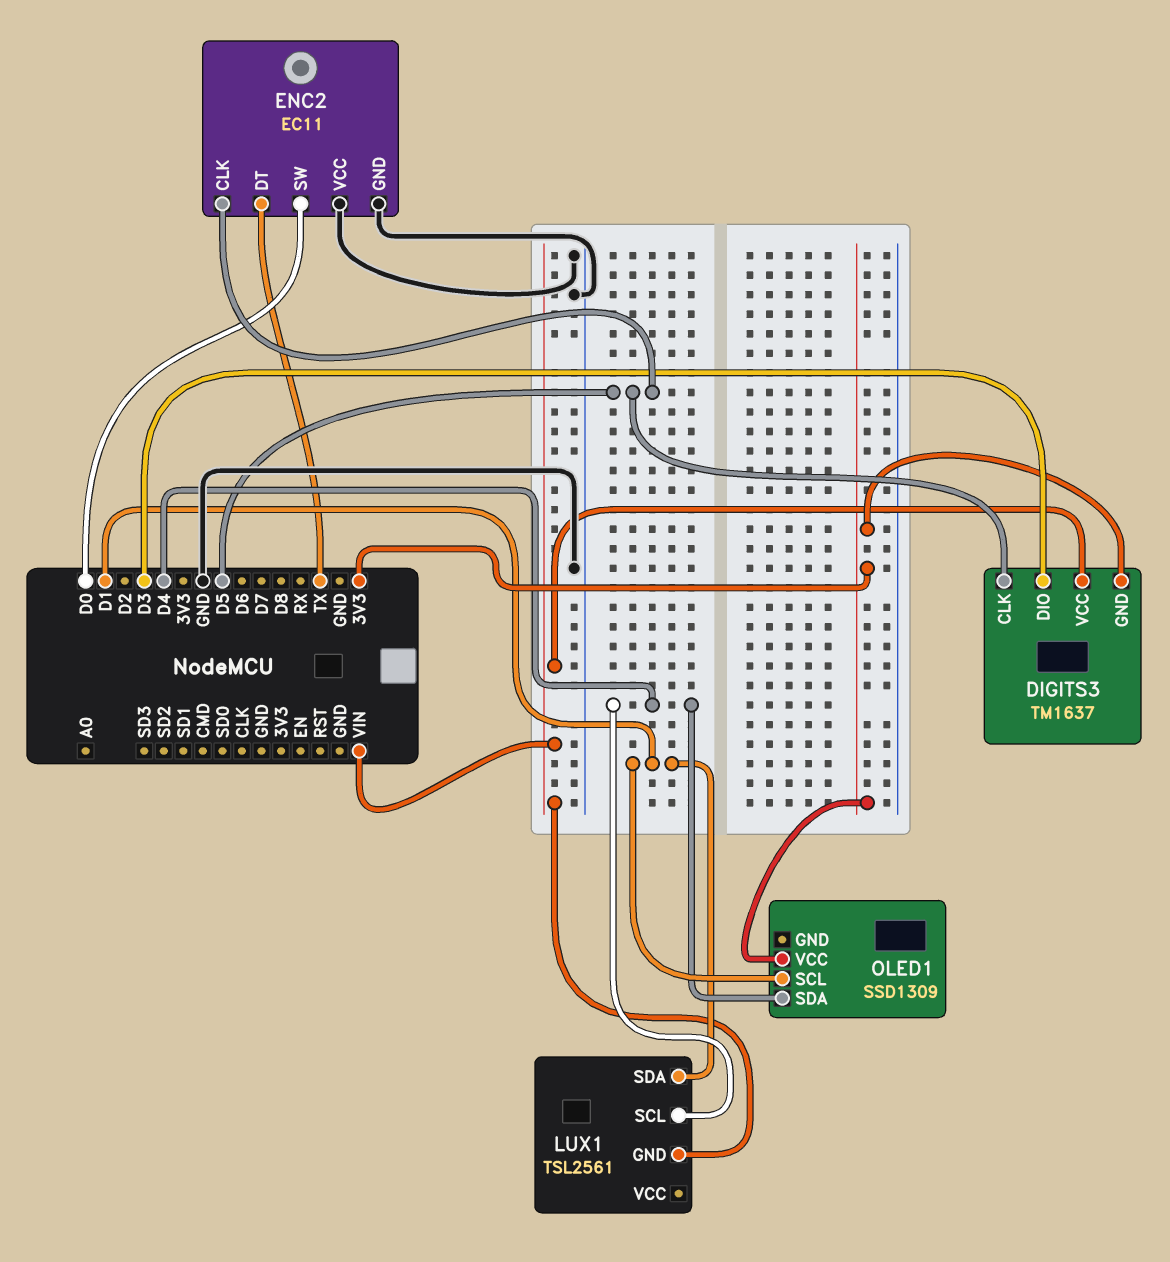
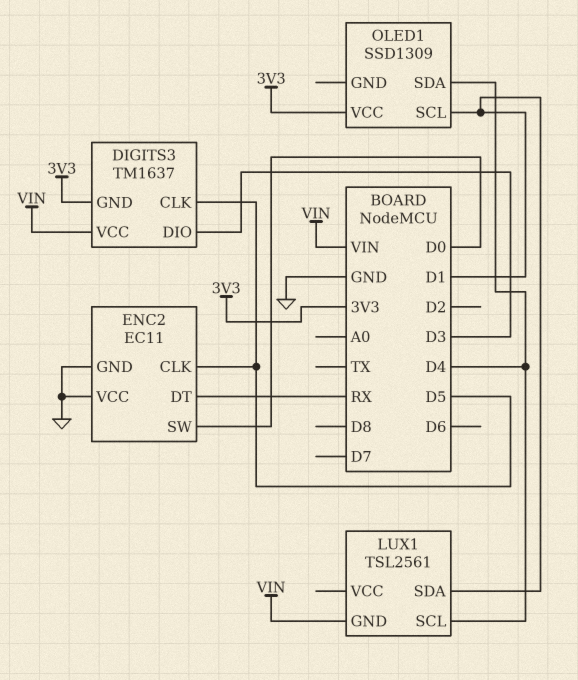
ENC2 pin DT: TX -> RX

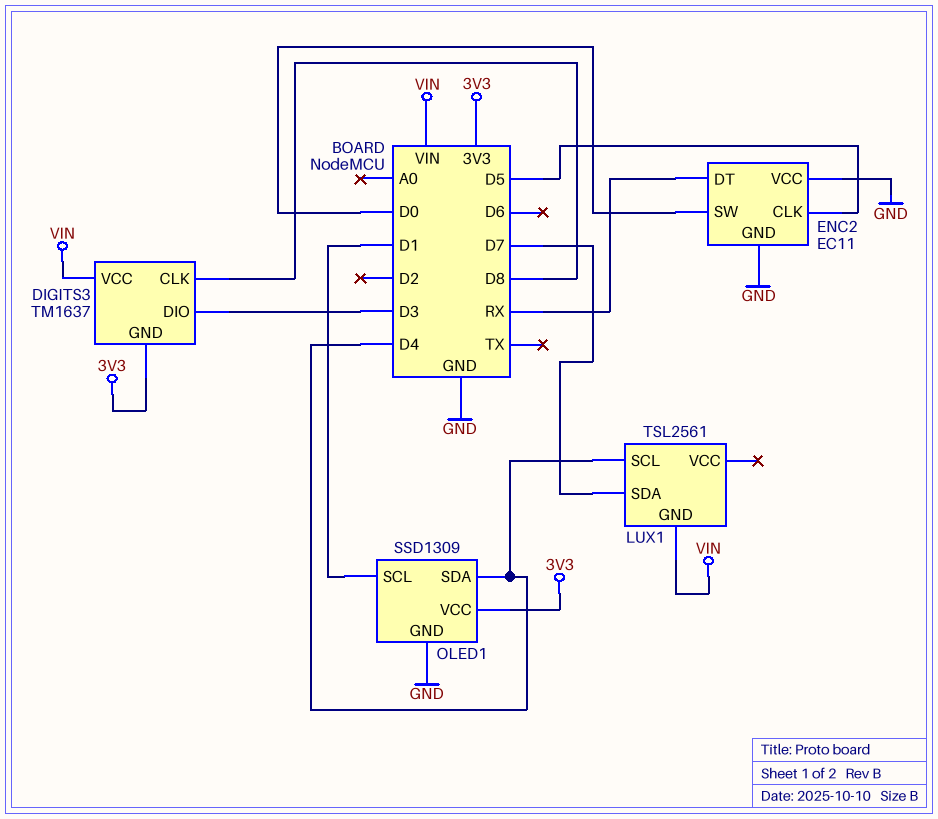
DIGITS3 pin CLK: D5 -> D8
LUX1 pin SDA: D1 -> D7
OLED1 pin GND: none -> GND

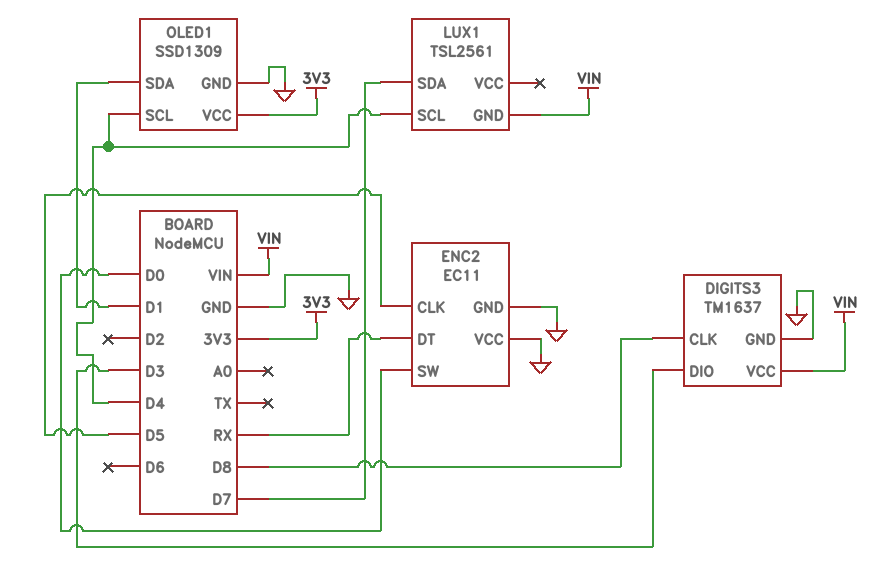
DIGITS3 pin GND: 3V3 -> GND
OLED1 pin SCL: D1 -> D4
OLED1 pin SDA: D4 -> D1

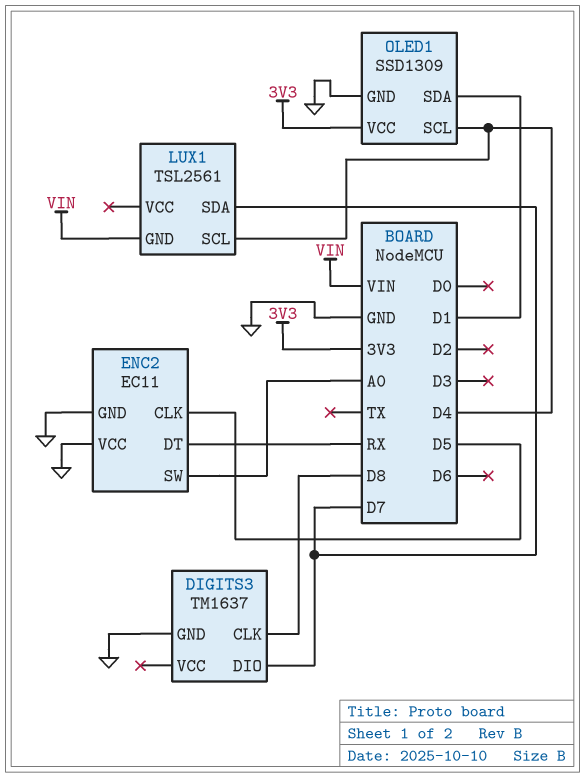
DIGITS3 pin DIO: D3 -> D7
DIGITS3 pin VCC: VIN -> none
ENC2 pin SW: D0 -> A0

